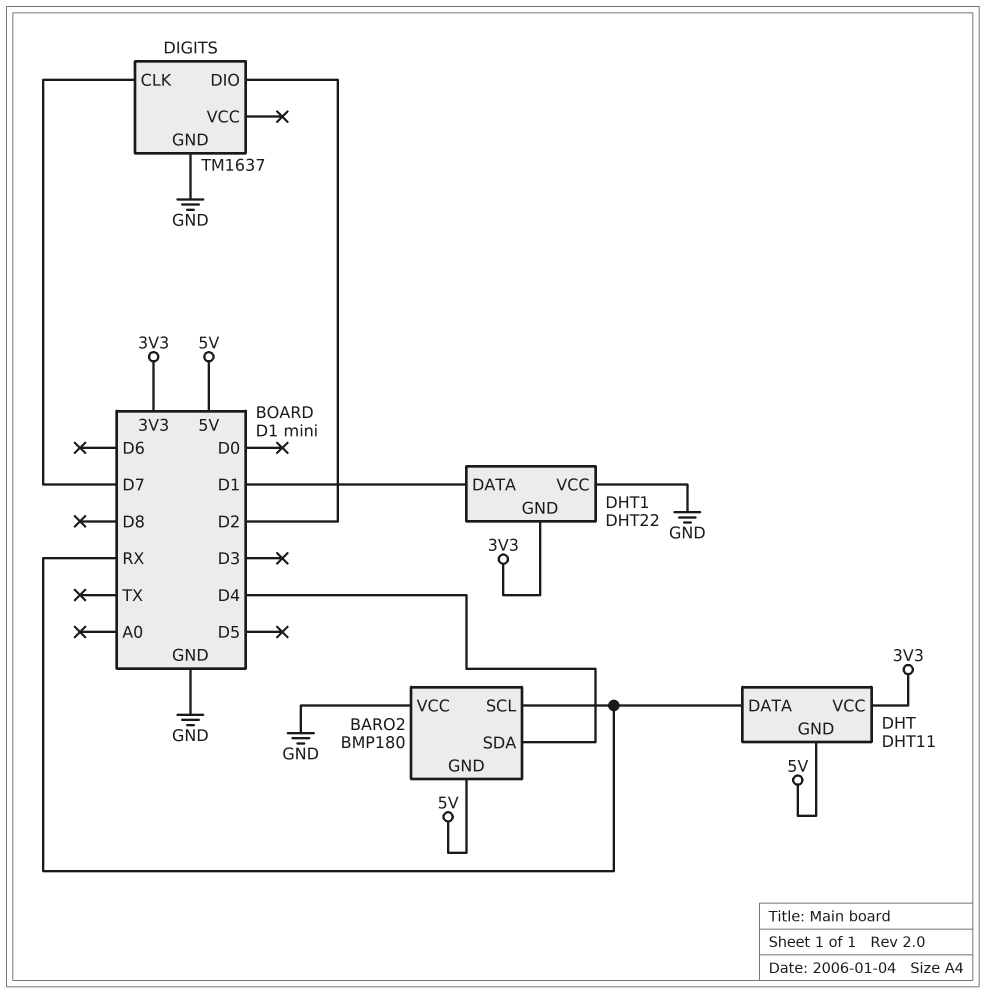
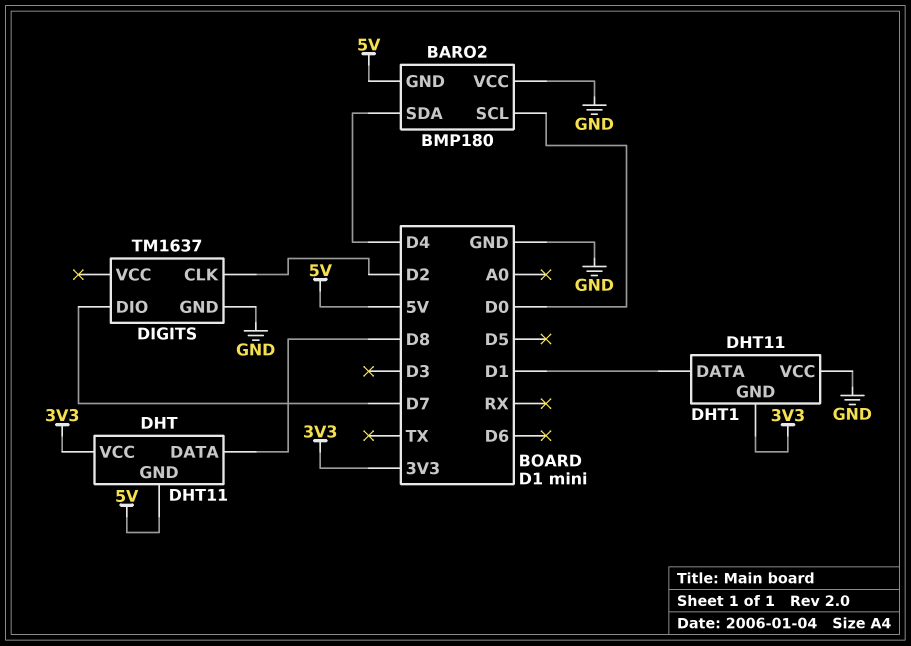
BARO2 pin SCL: RX -> D0
DHT pin DATA: RX -> D8
DHT1: DHT22 -> DHT11
DIGITS pin CLK: D7 -> D2
DIGITS pin DIO: D2 -> D7

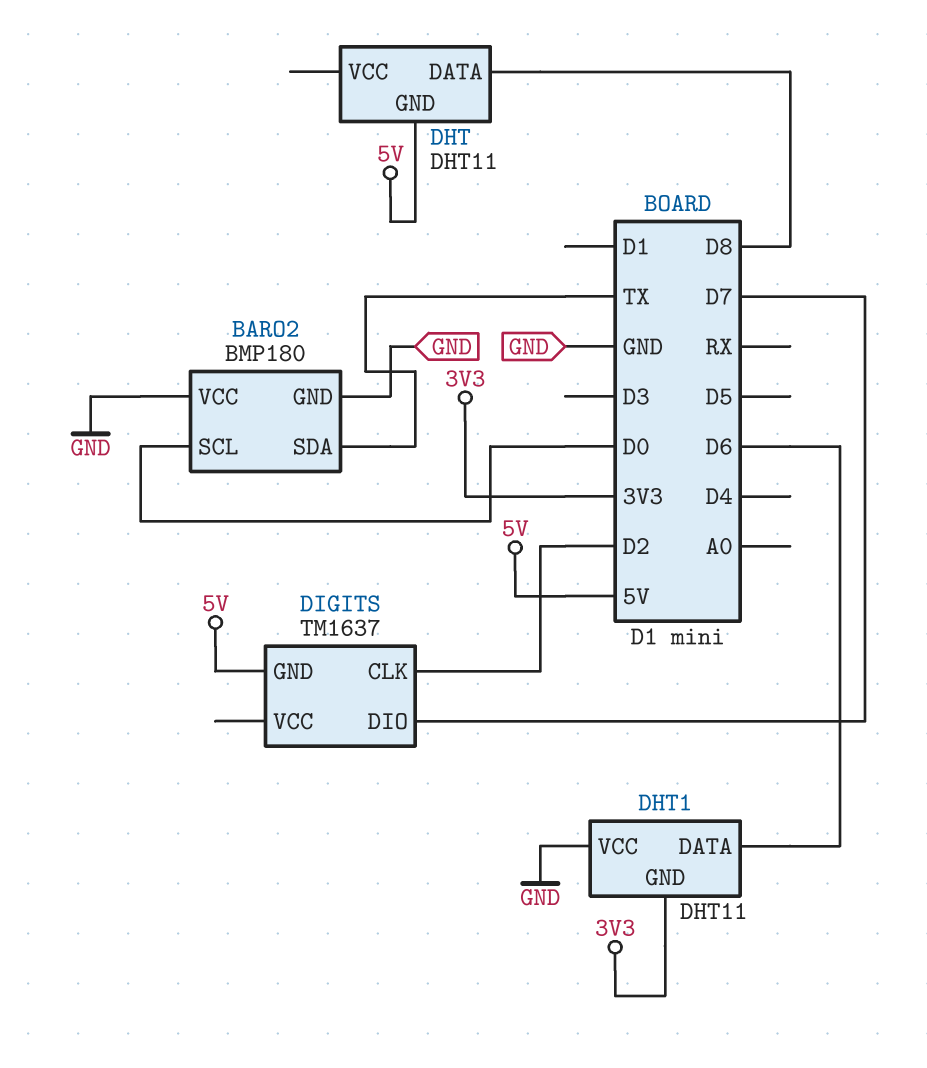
BARO2 pin GND: 5V -> GND
BARO2 pin SDA: D4 -> TX
DHT pin VCC: 3V3 -> none
DHT1 pin DATA: D1 -> D6
DIGITS pin GND: GND -> 5V

